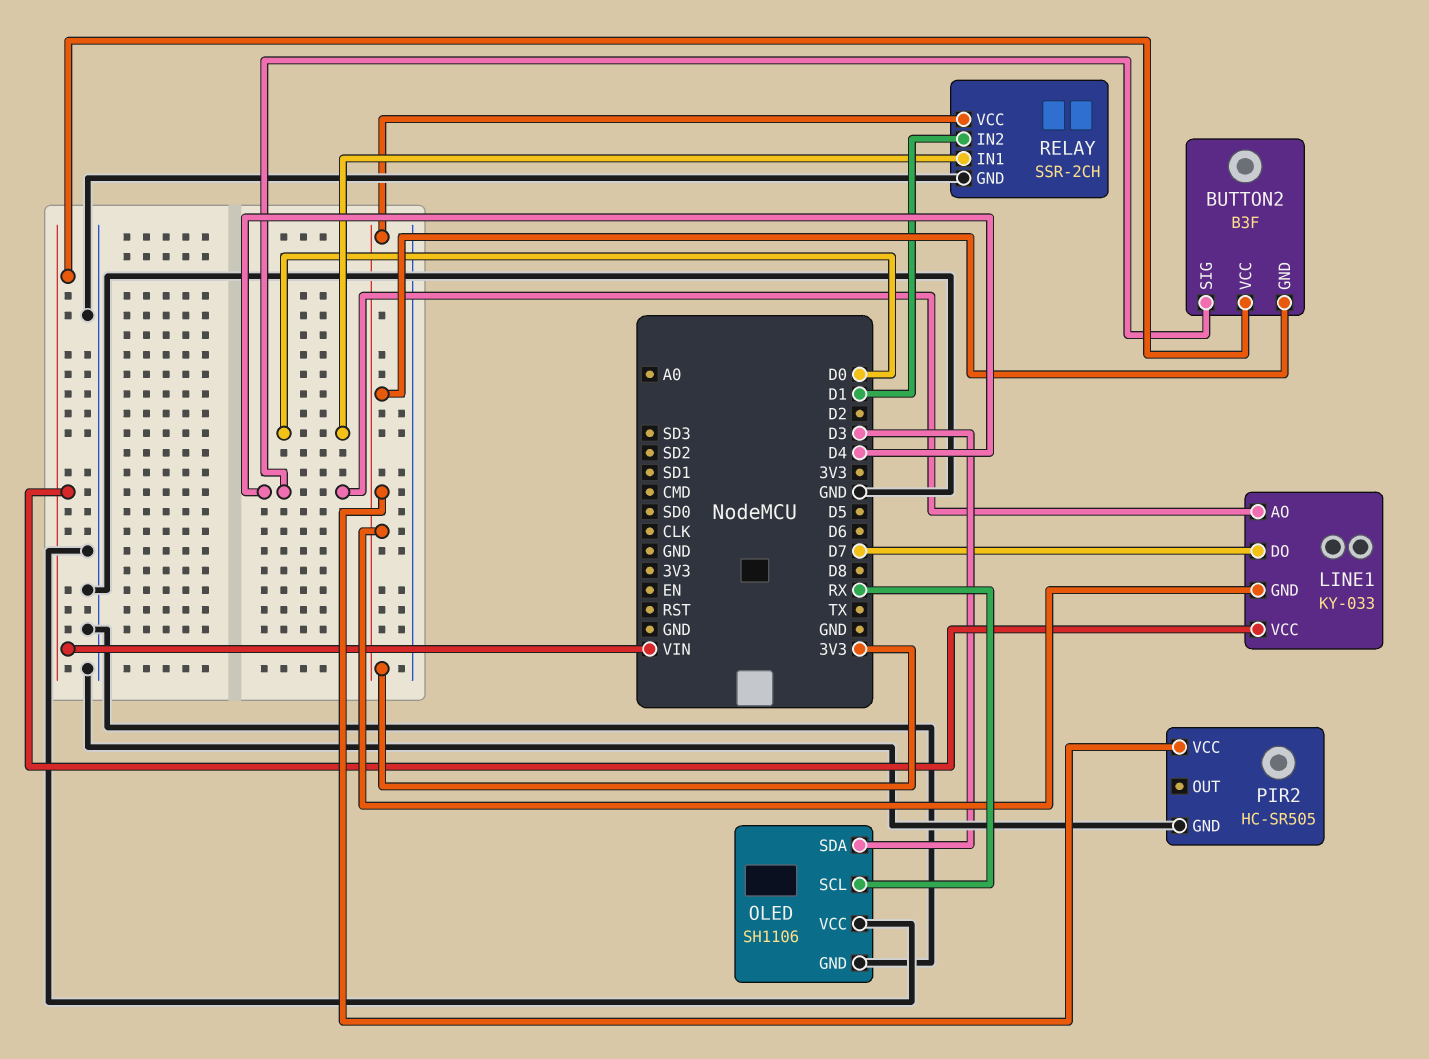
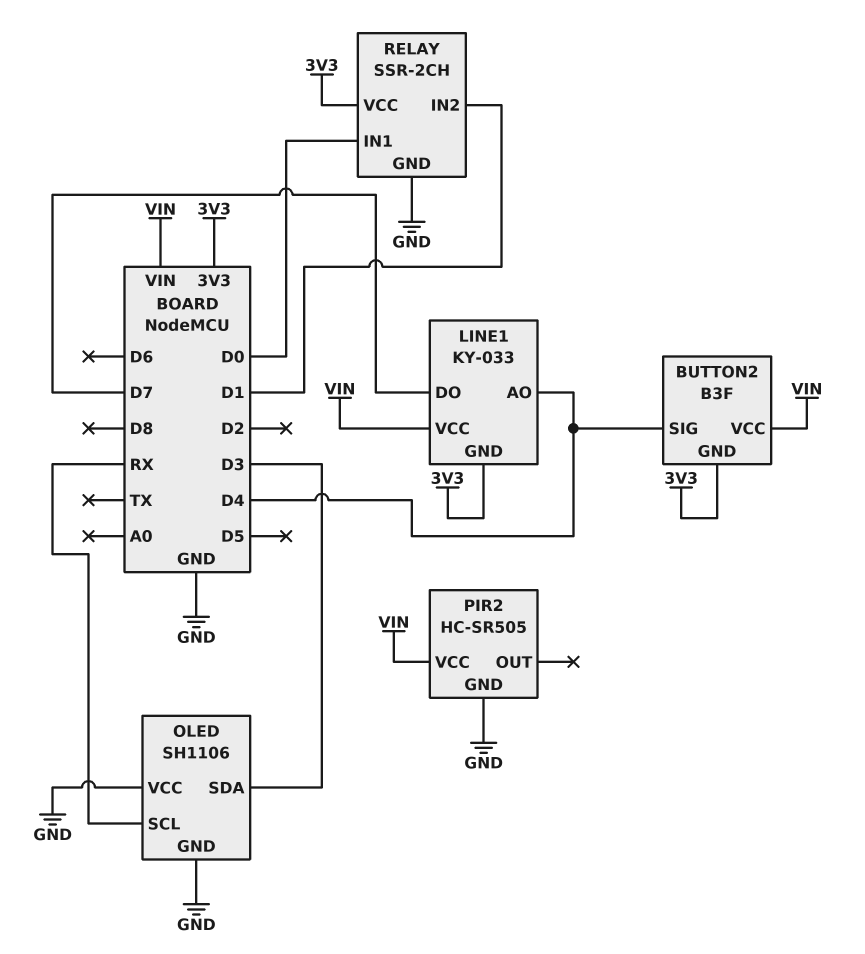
PIR2 pin VCC: 3V3 -> VIN

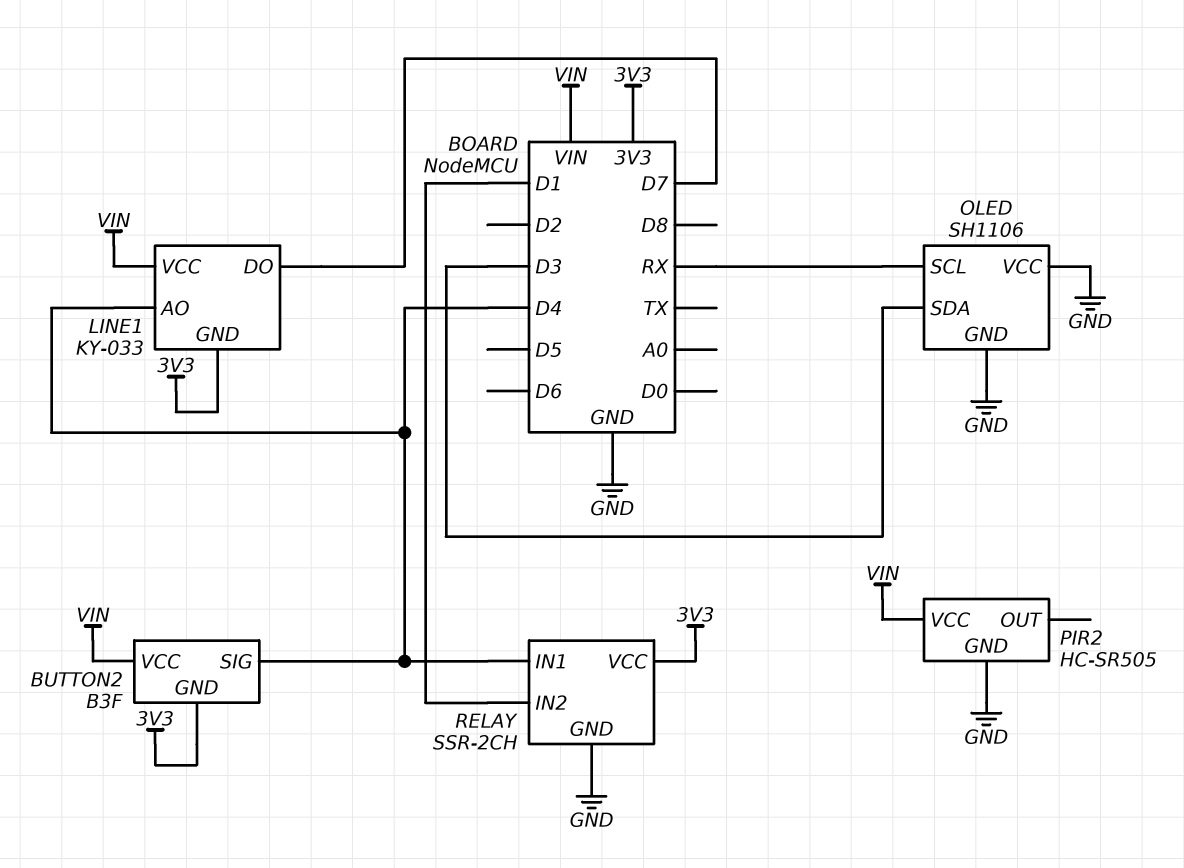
RELAY pin IN1: D0 -> D4

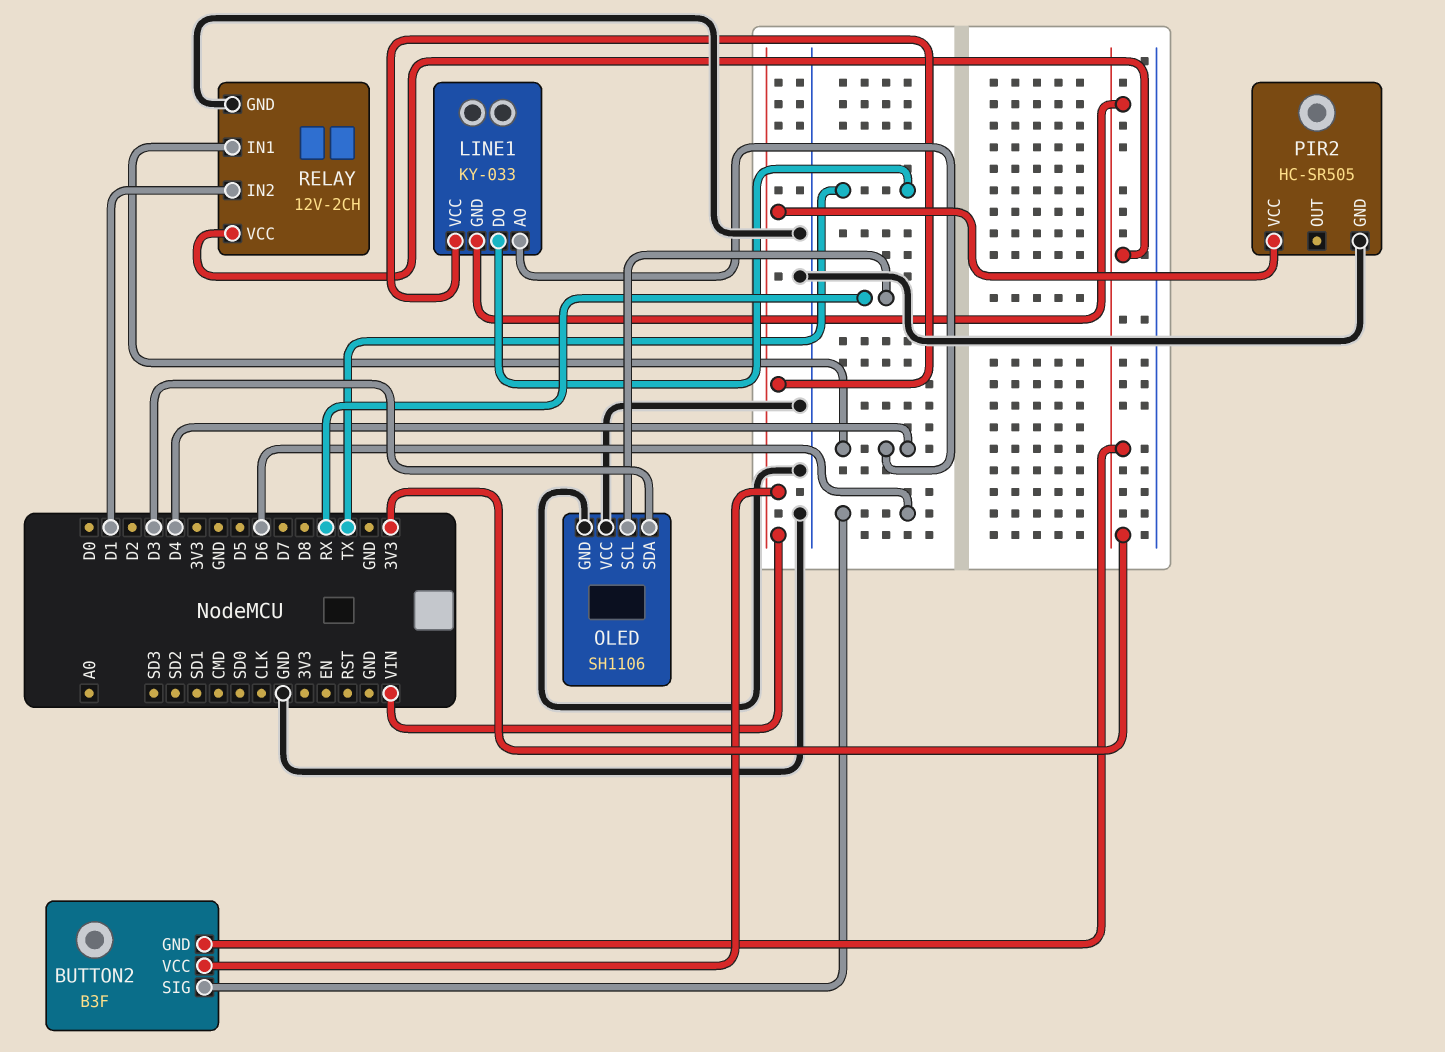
BUTTON2 pin SIG: D4 -> D6
LINE1 pin DO: D7 -> TX
RELAY: SSR-2CH -> 12V-2CH

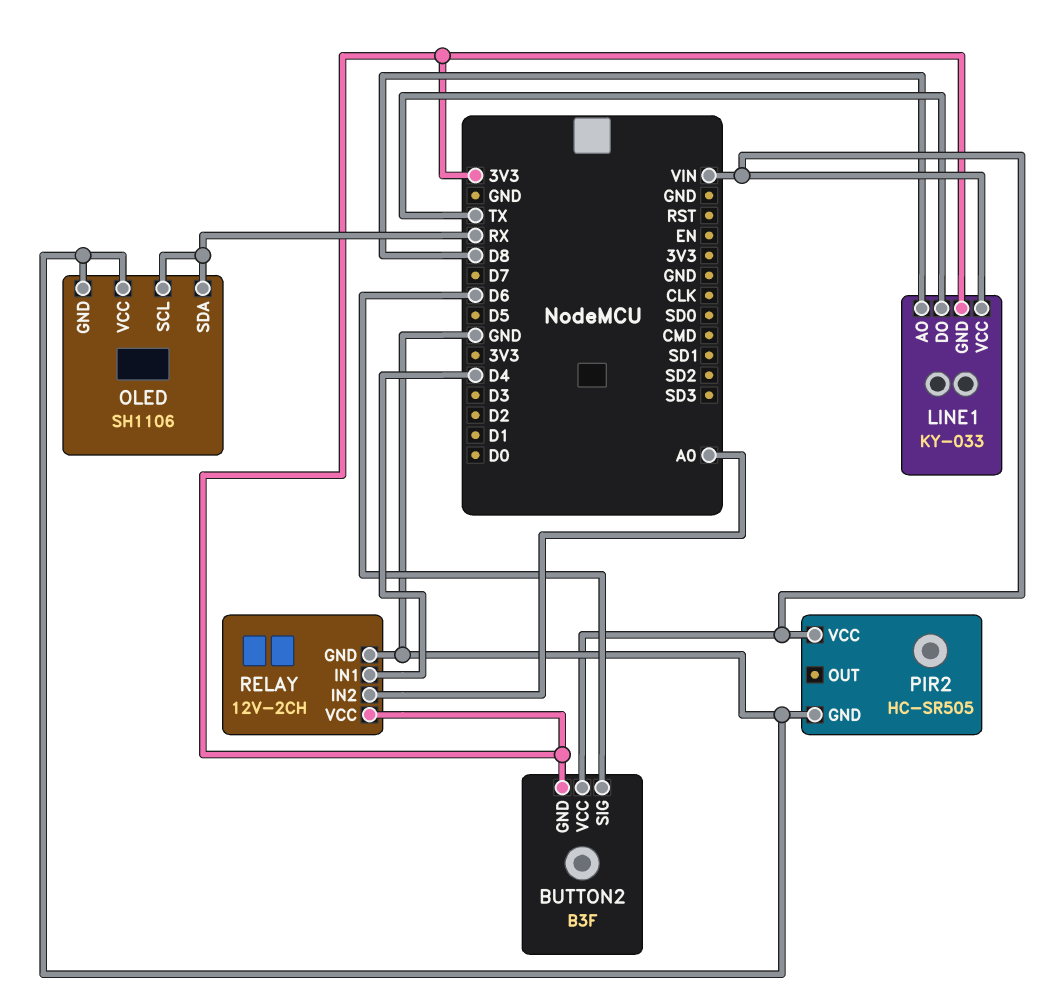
LINE1 pin AO: D4 -> D8
OLED pin SDA: D3 -> RX
RELAY pin IN2: D1 -> A0

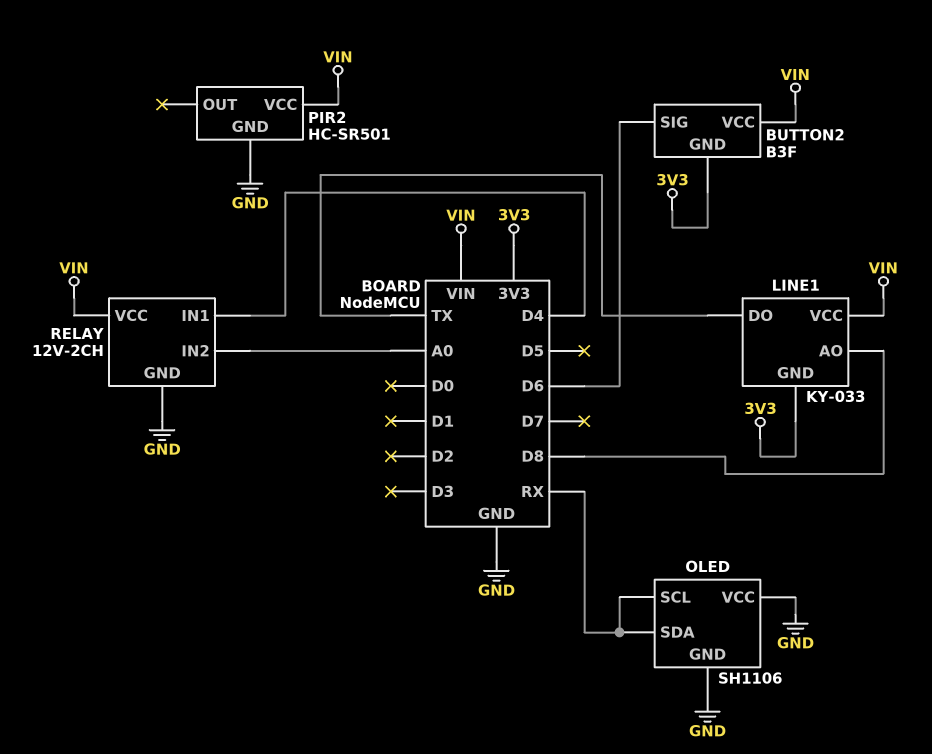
PIR2: HC-SR505 -> HC-SR501
RELAY pin VCC: 3V3 -> VIN

